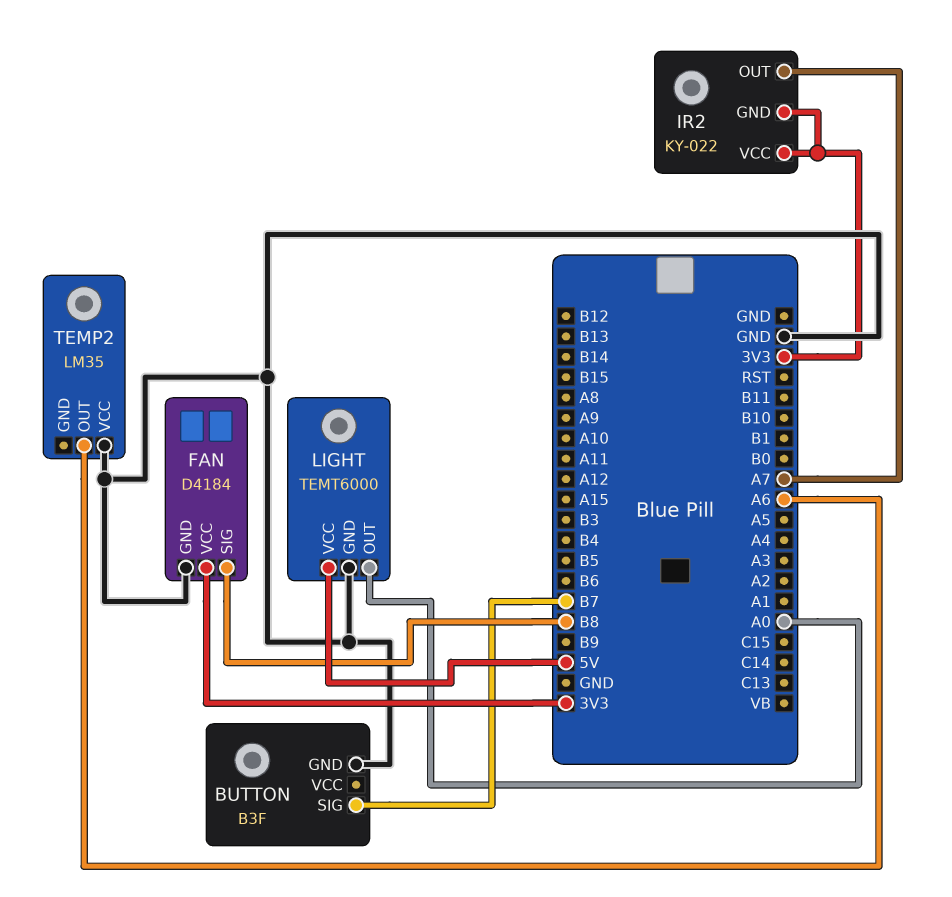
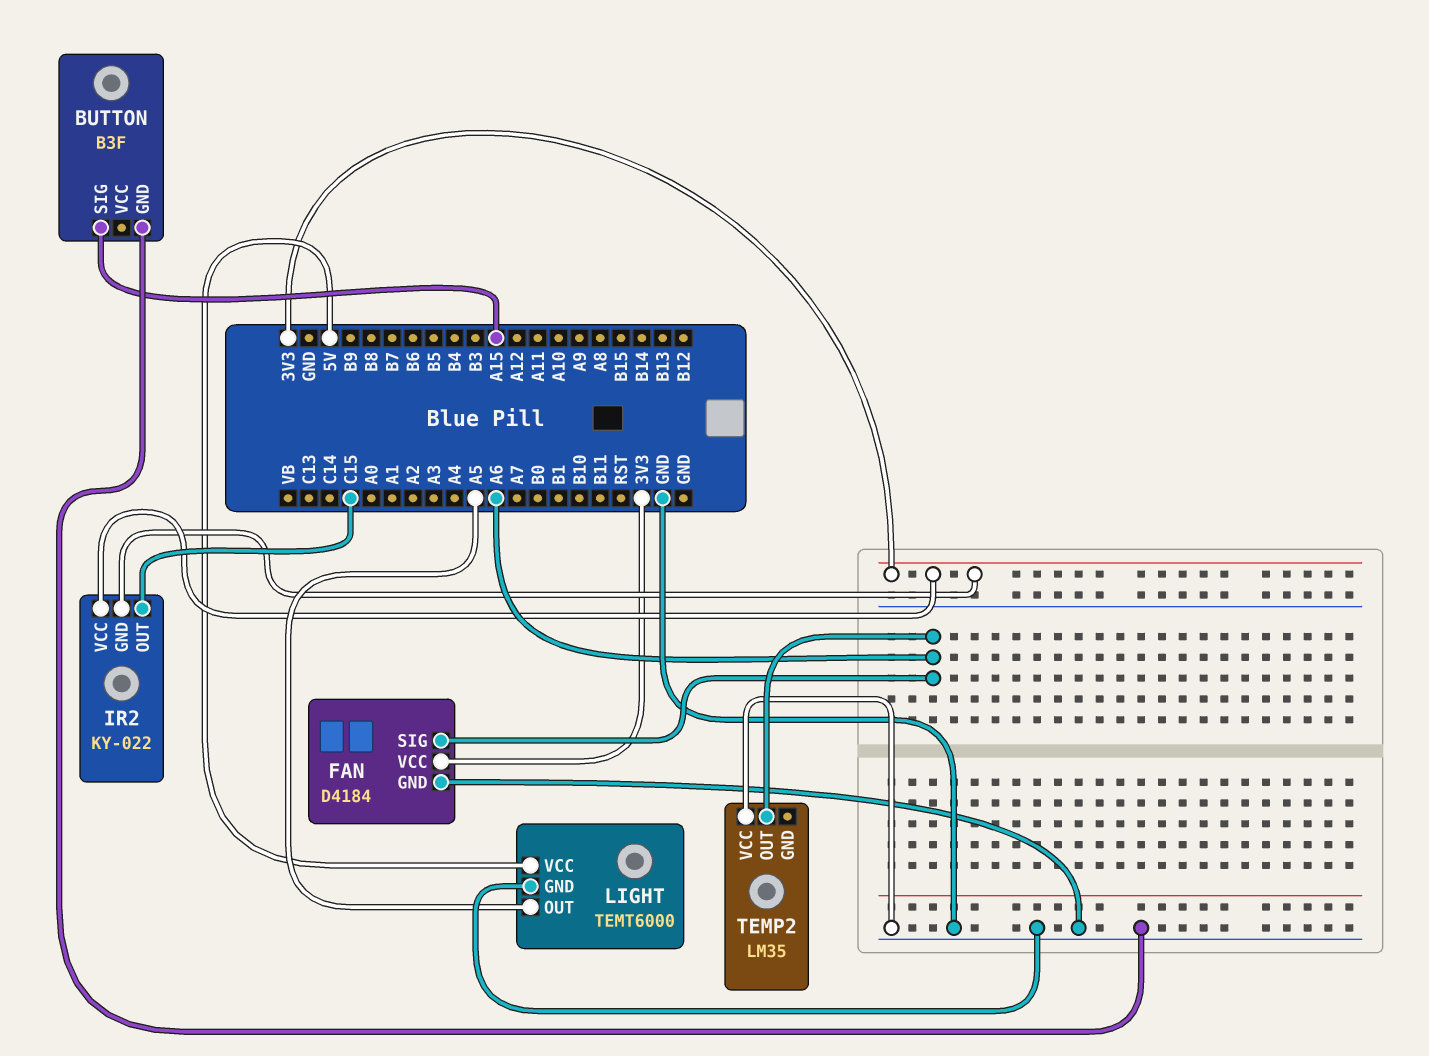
BUTTON pin SIG: B7 -> A15
FAN pin SIG: B8 -> A6
IR2 pin OUT: A7 -> C15
LIGHT pin OUT: A0 -> A5

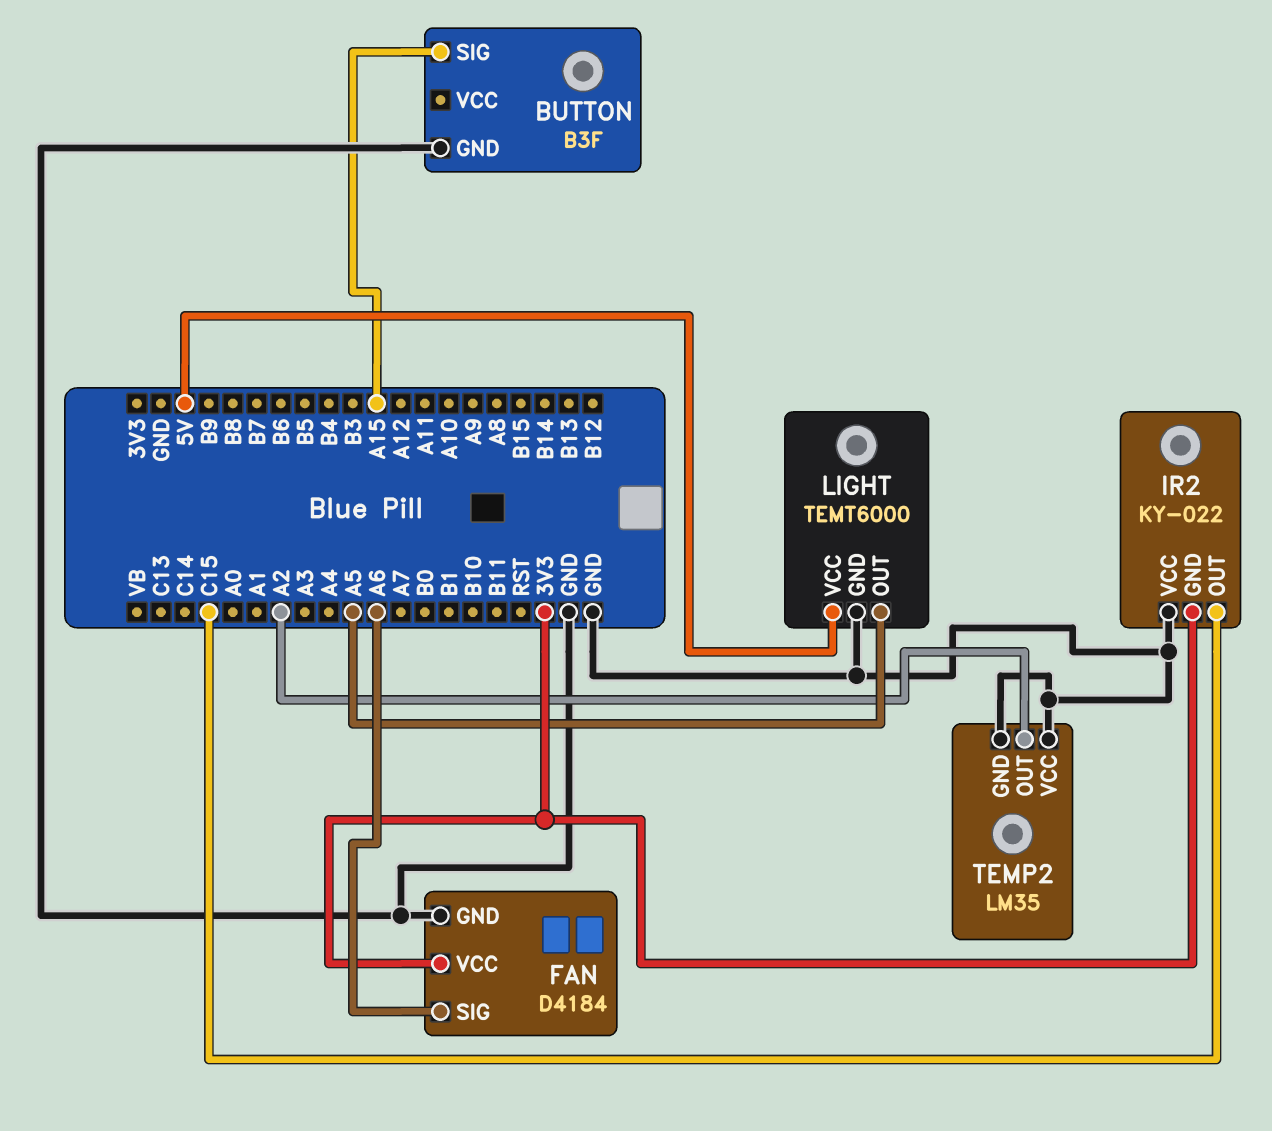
IR2 pin VCC: 3V3 -> GND
TEMP2 pin GND: none -> GND
TEMP2 pin OUT: A6 -> A2

